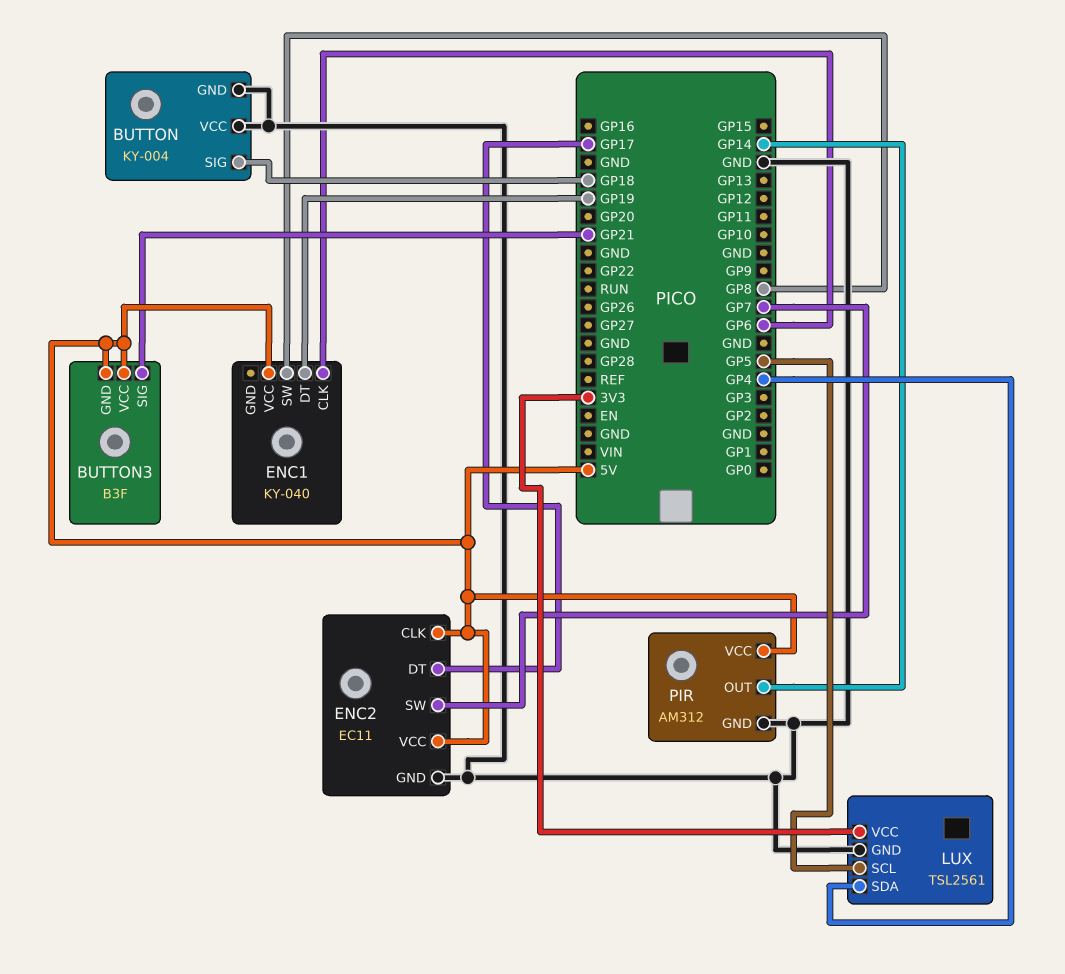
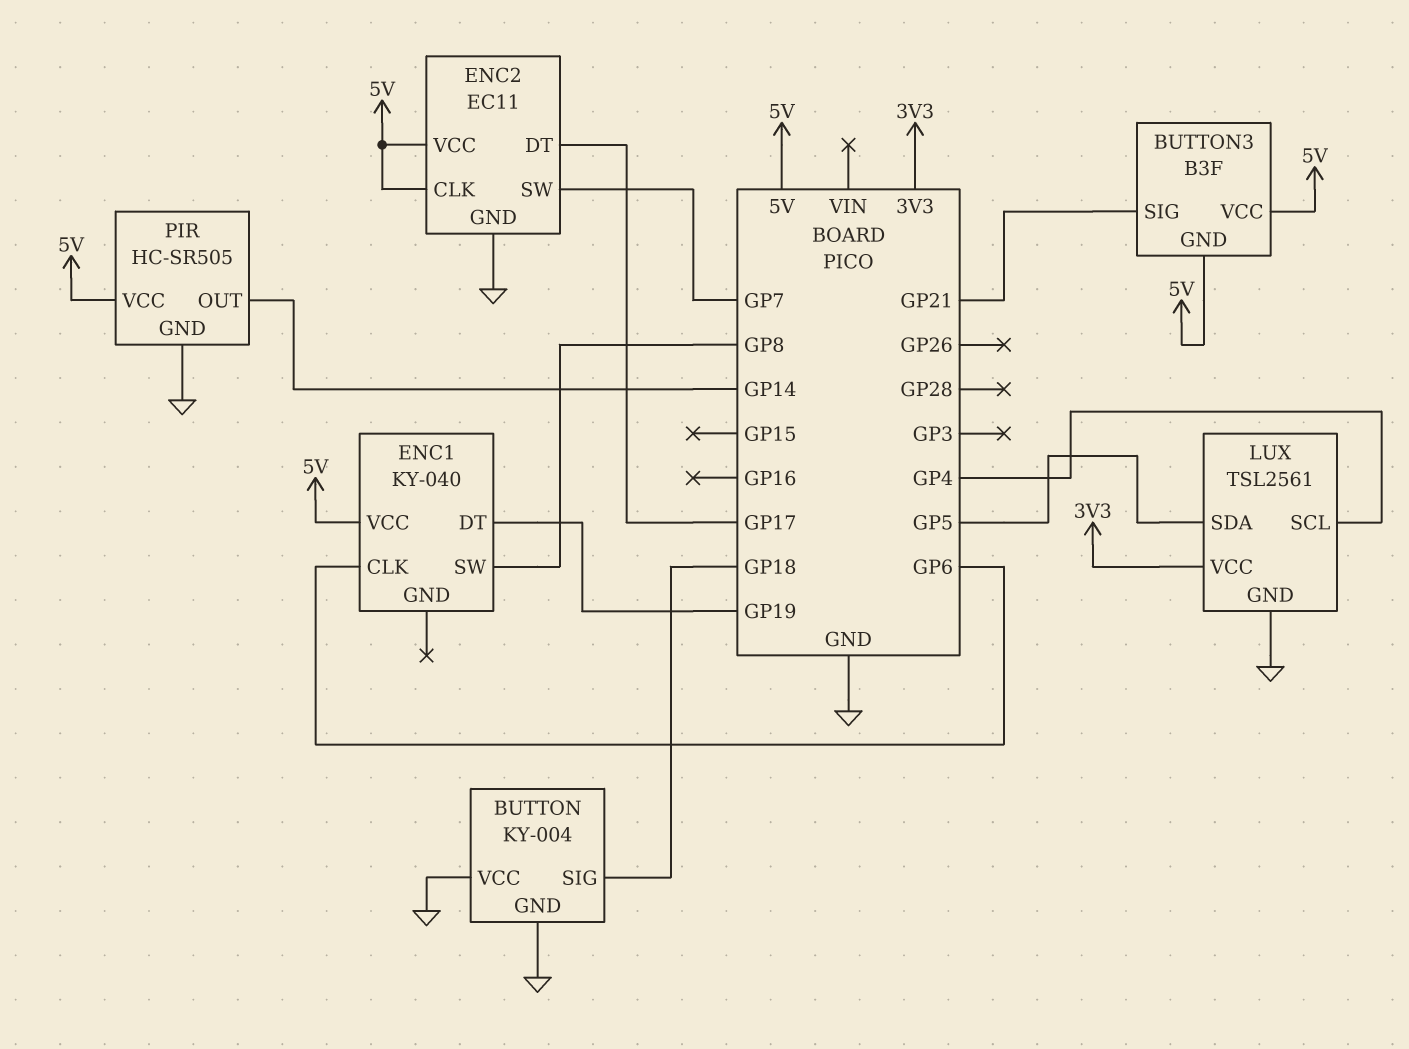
LUX pin SCL: GP5 -> GP4
LUX pin SDA: GP4 -> GP5
PIR: AM312 -> HC-SR505

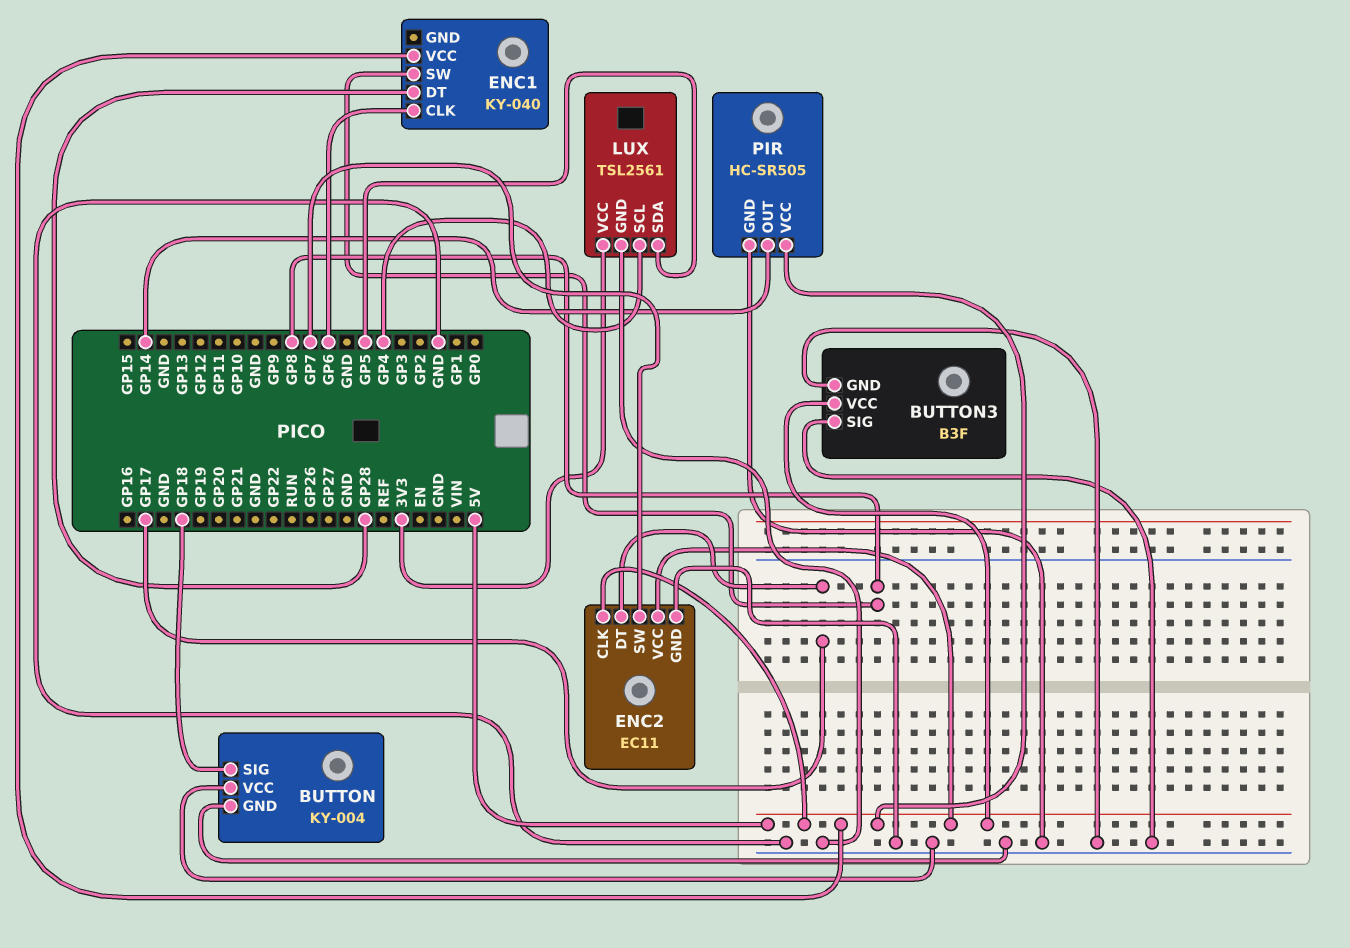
BUTTON3 pin GND: 5V -> GND
BUTTON3 pin SIG: GP21 -> GND
ENC1 pin DT: GP19 -> GP28

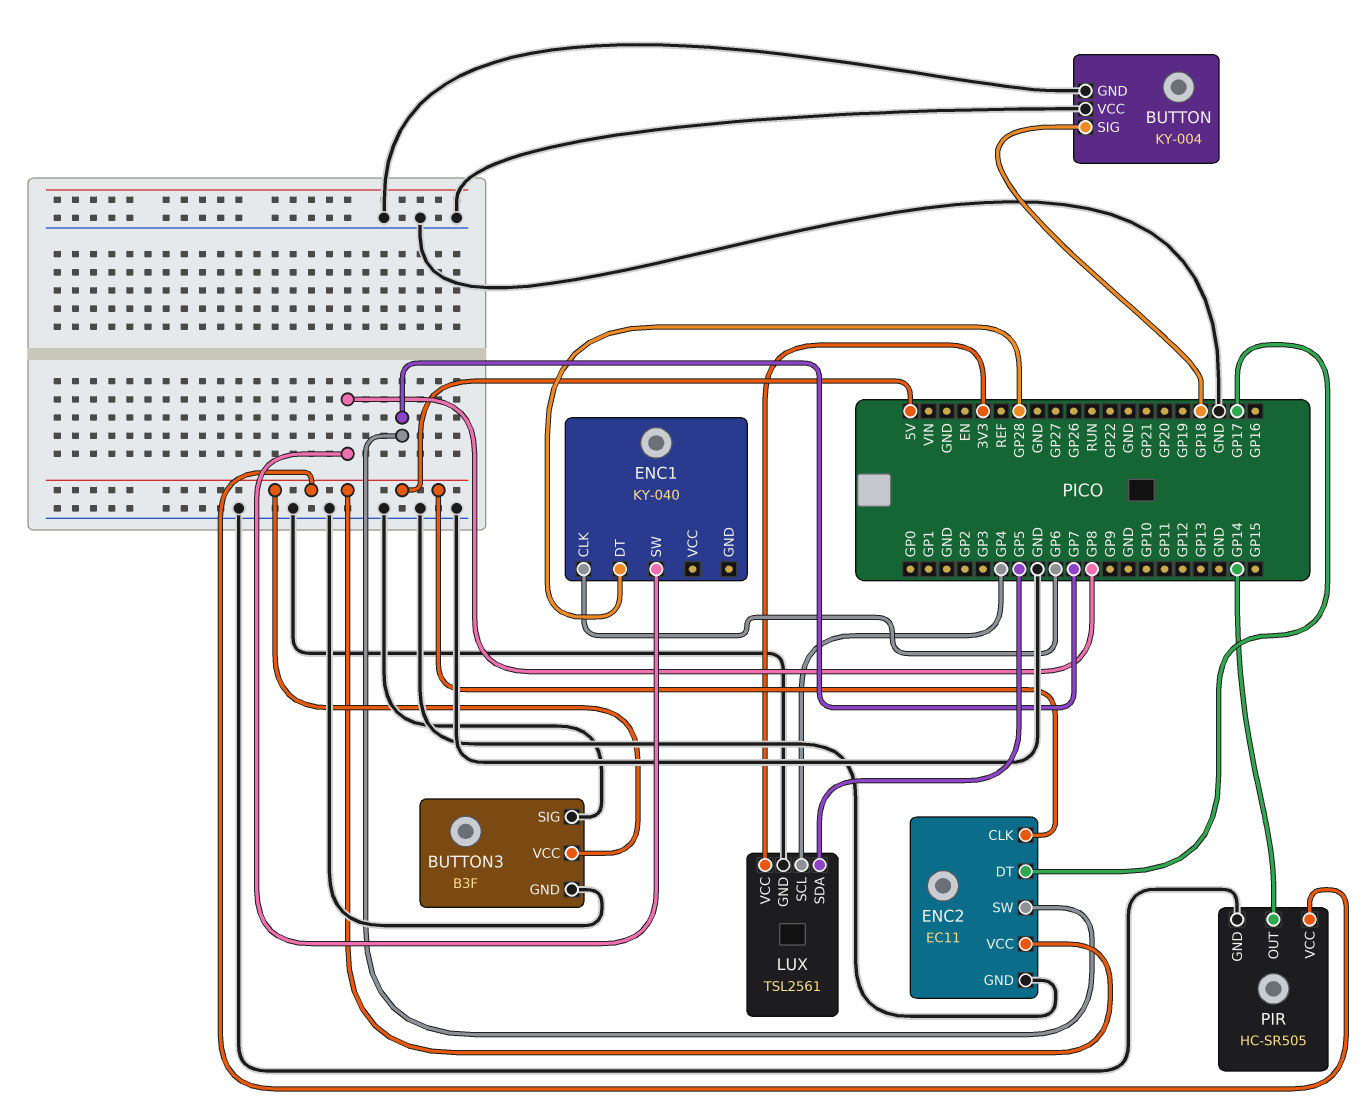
ENC1 pin VCC: 5V -> none

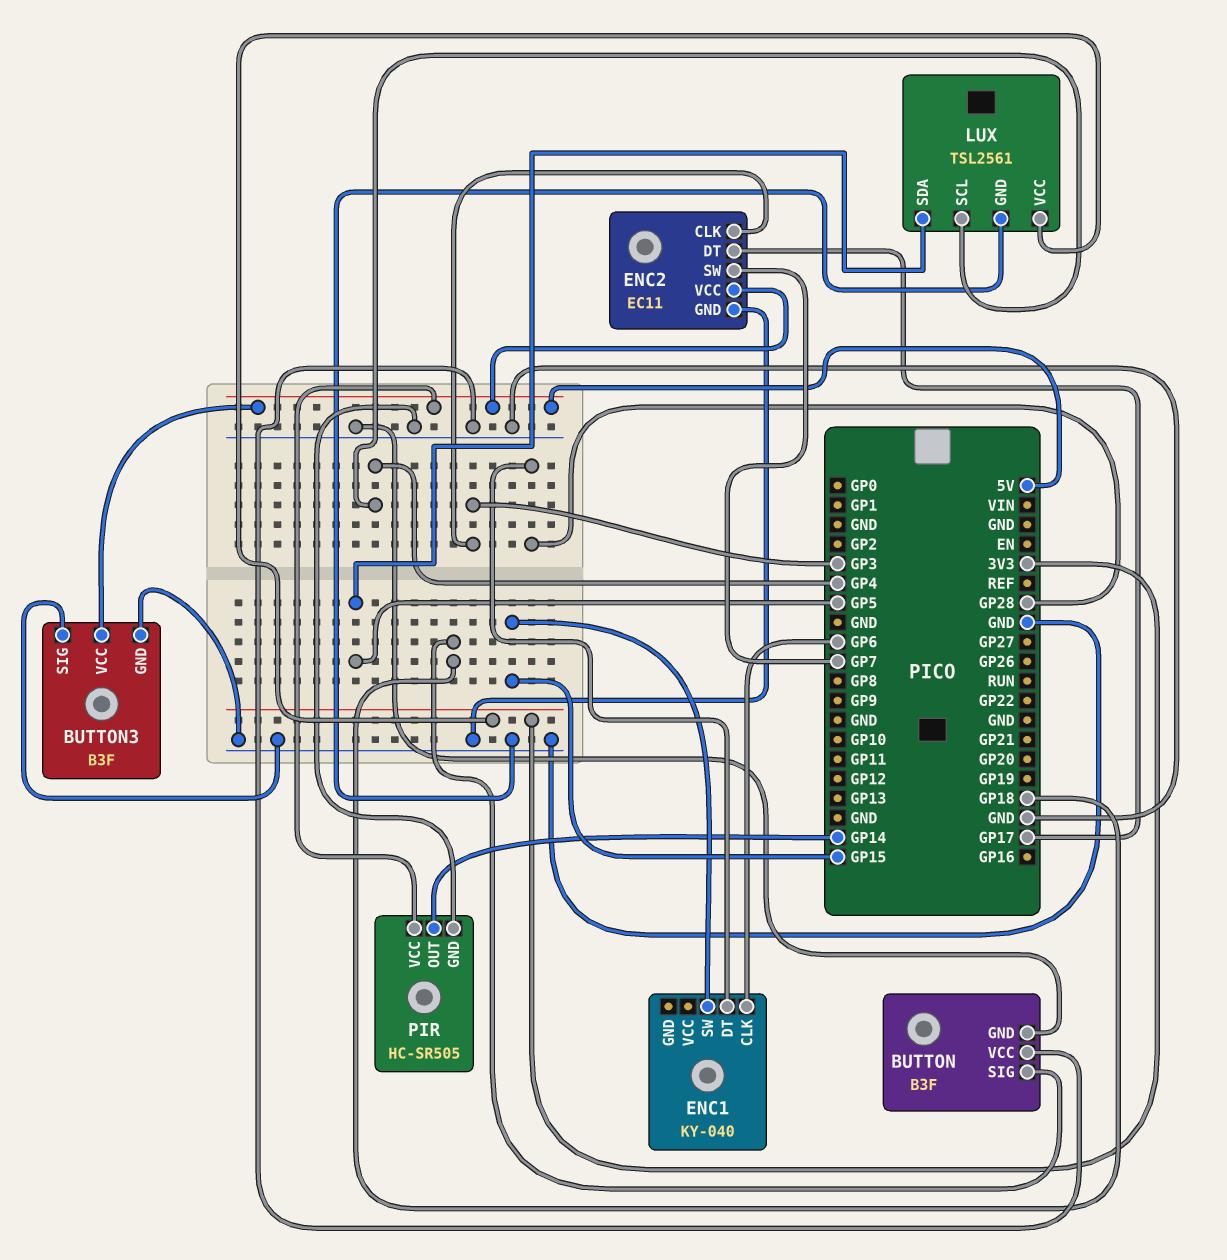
BUTTON: KY-004 -> B3F
ENC1 pin SW: GP8 -> GP15
ENC2 pin CLK: 5V -> GP3

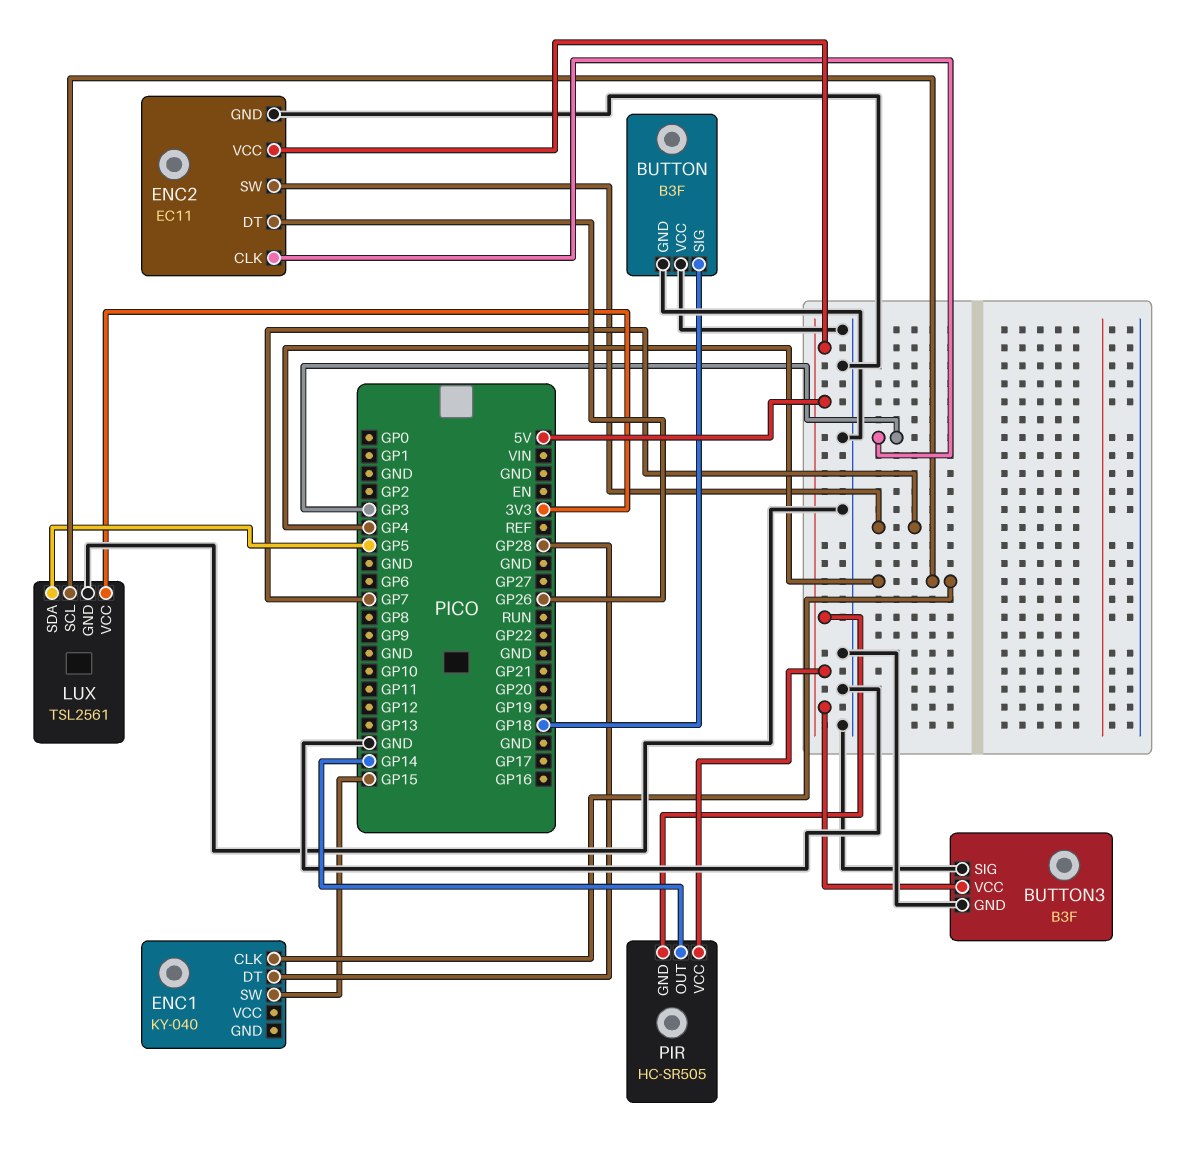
ENC1 pin CLK: GP6 -> GP4
ENC2 pin DT: GP17 -> GP26
PIR pin GND: GND -> 5V

